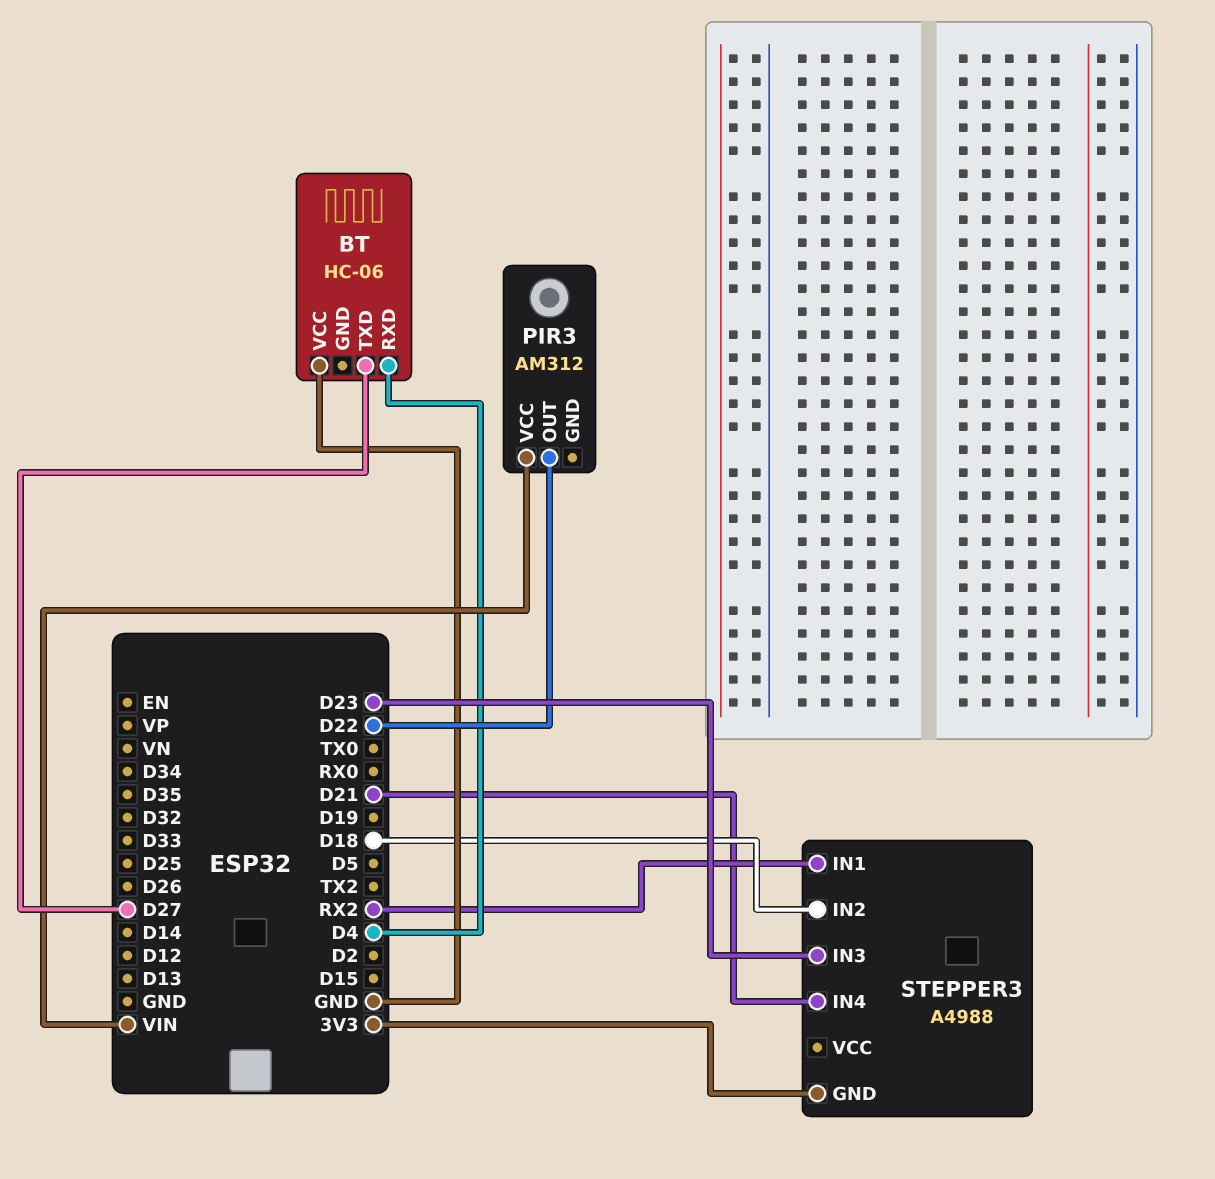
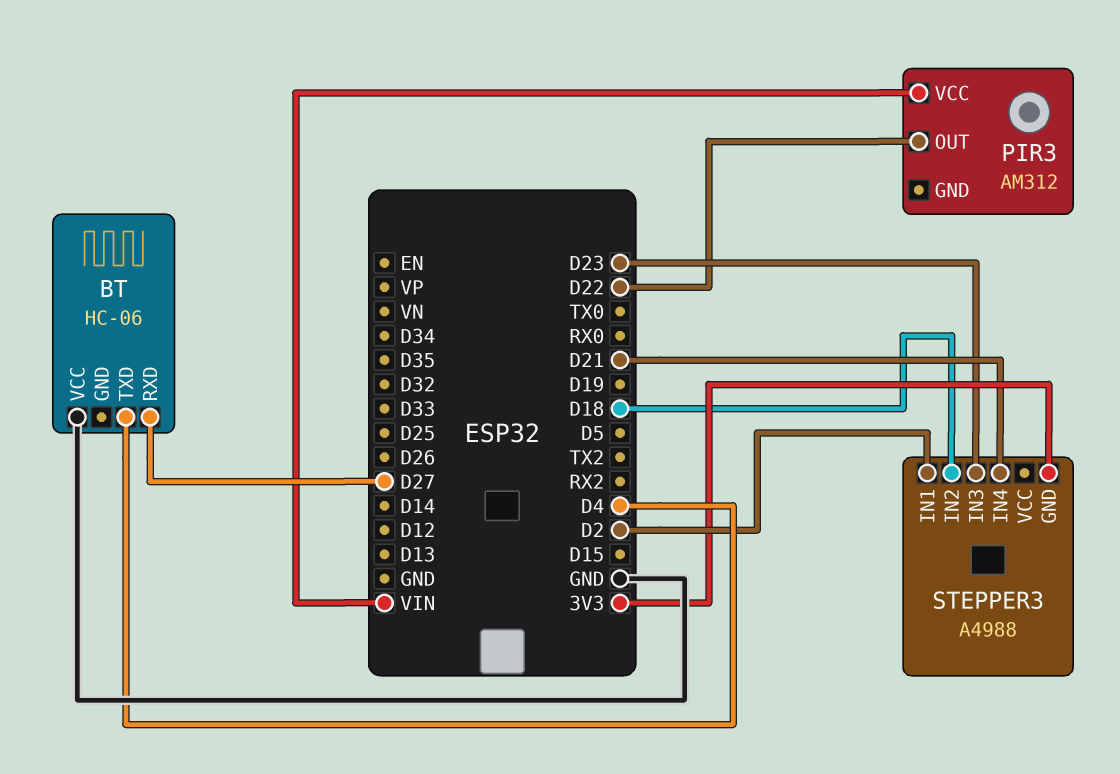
BT pin RXD: D4 -> D27
BT pin TXD: D27 -> D4
STEPPER3 pin IN1: RX2 -> D2

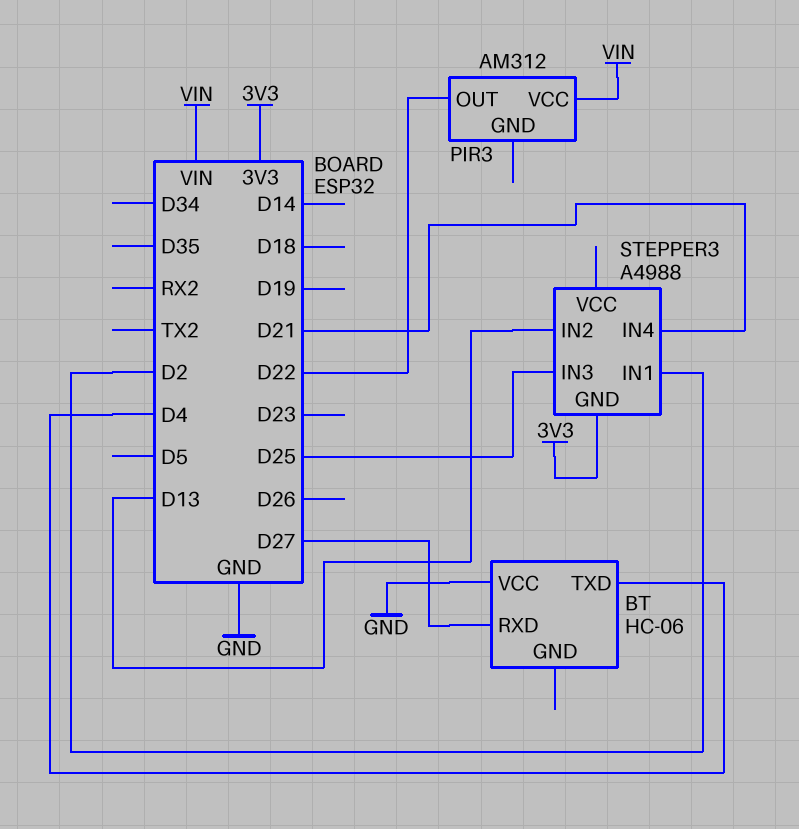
STEPPER3 pin IN2: D18 -> D13
STEPPER3 pin IN3: D23 -> D25

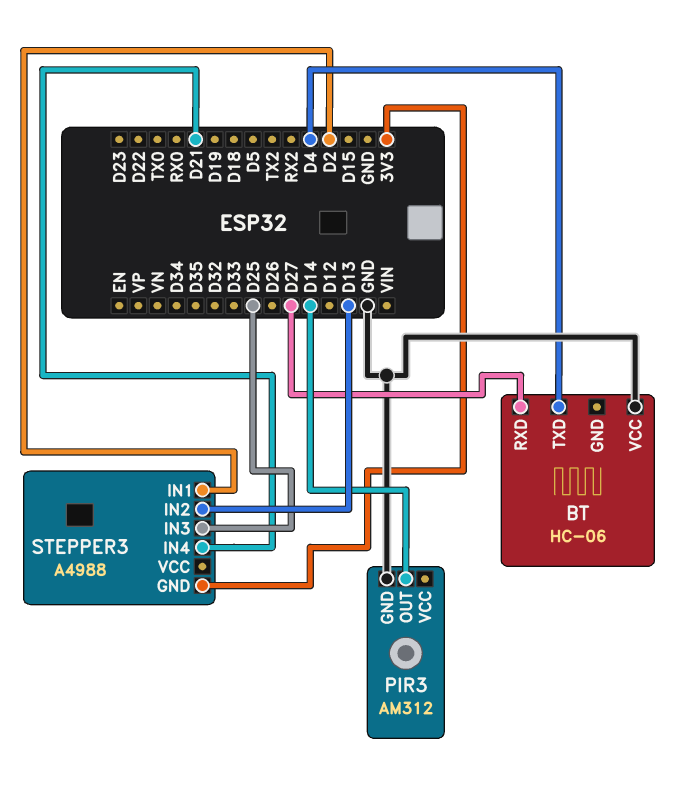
PIR3 pin GND: none -> GND
PIR3 pin OUT: D22 -> D14
PIR3 pin VCC: VIN -> none

